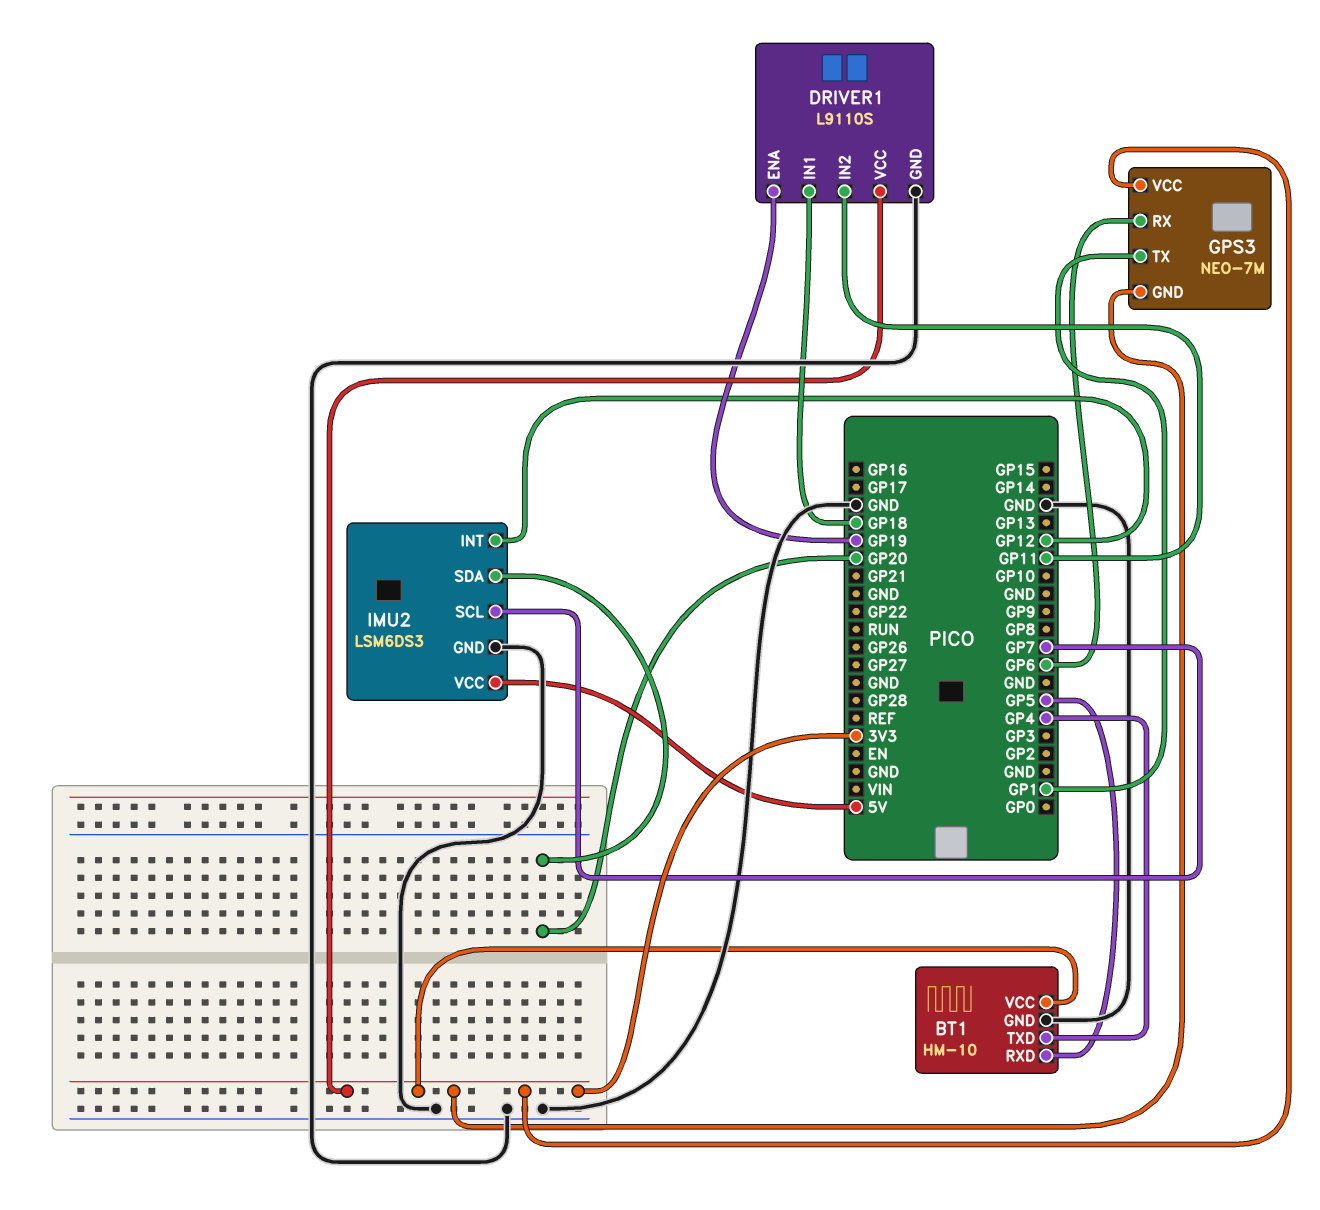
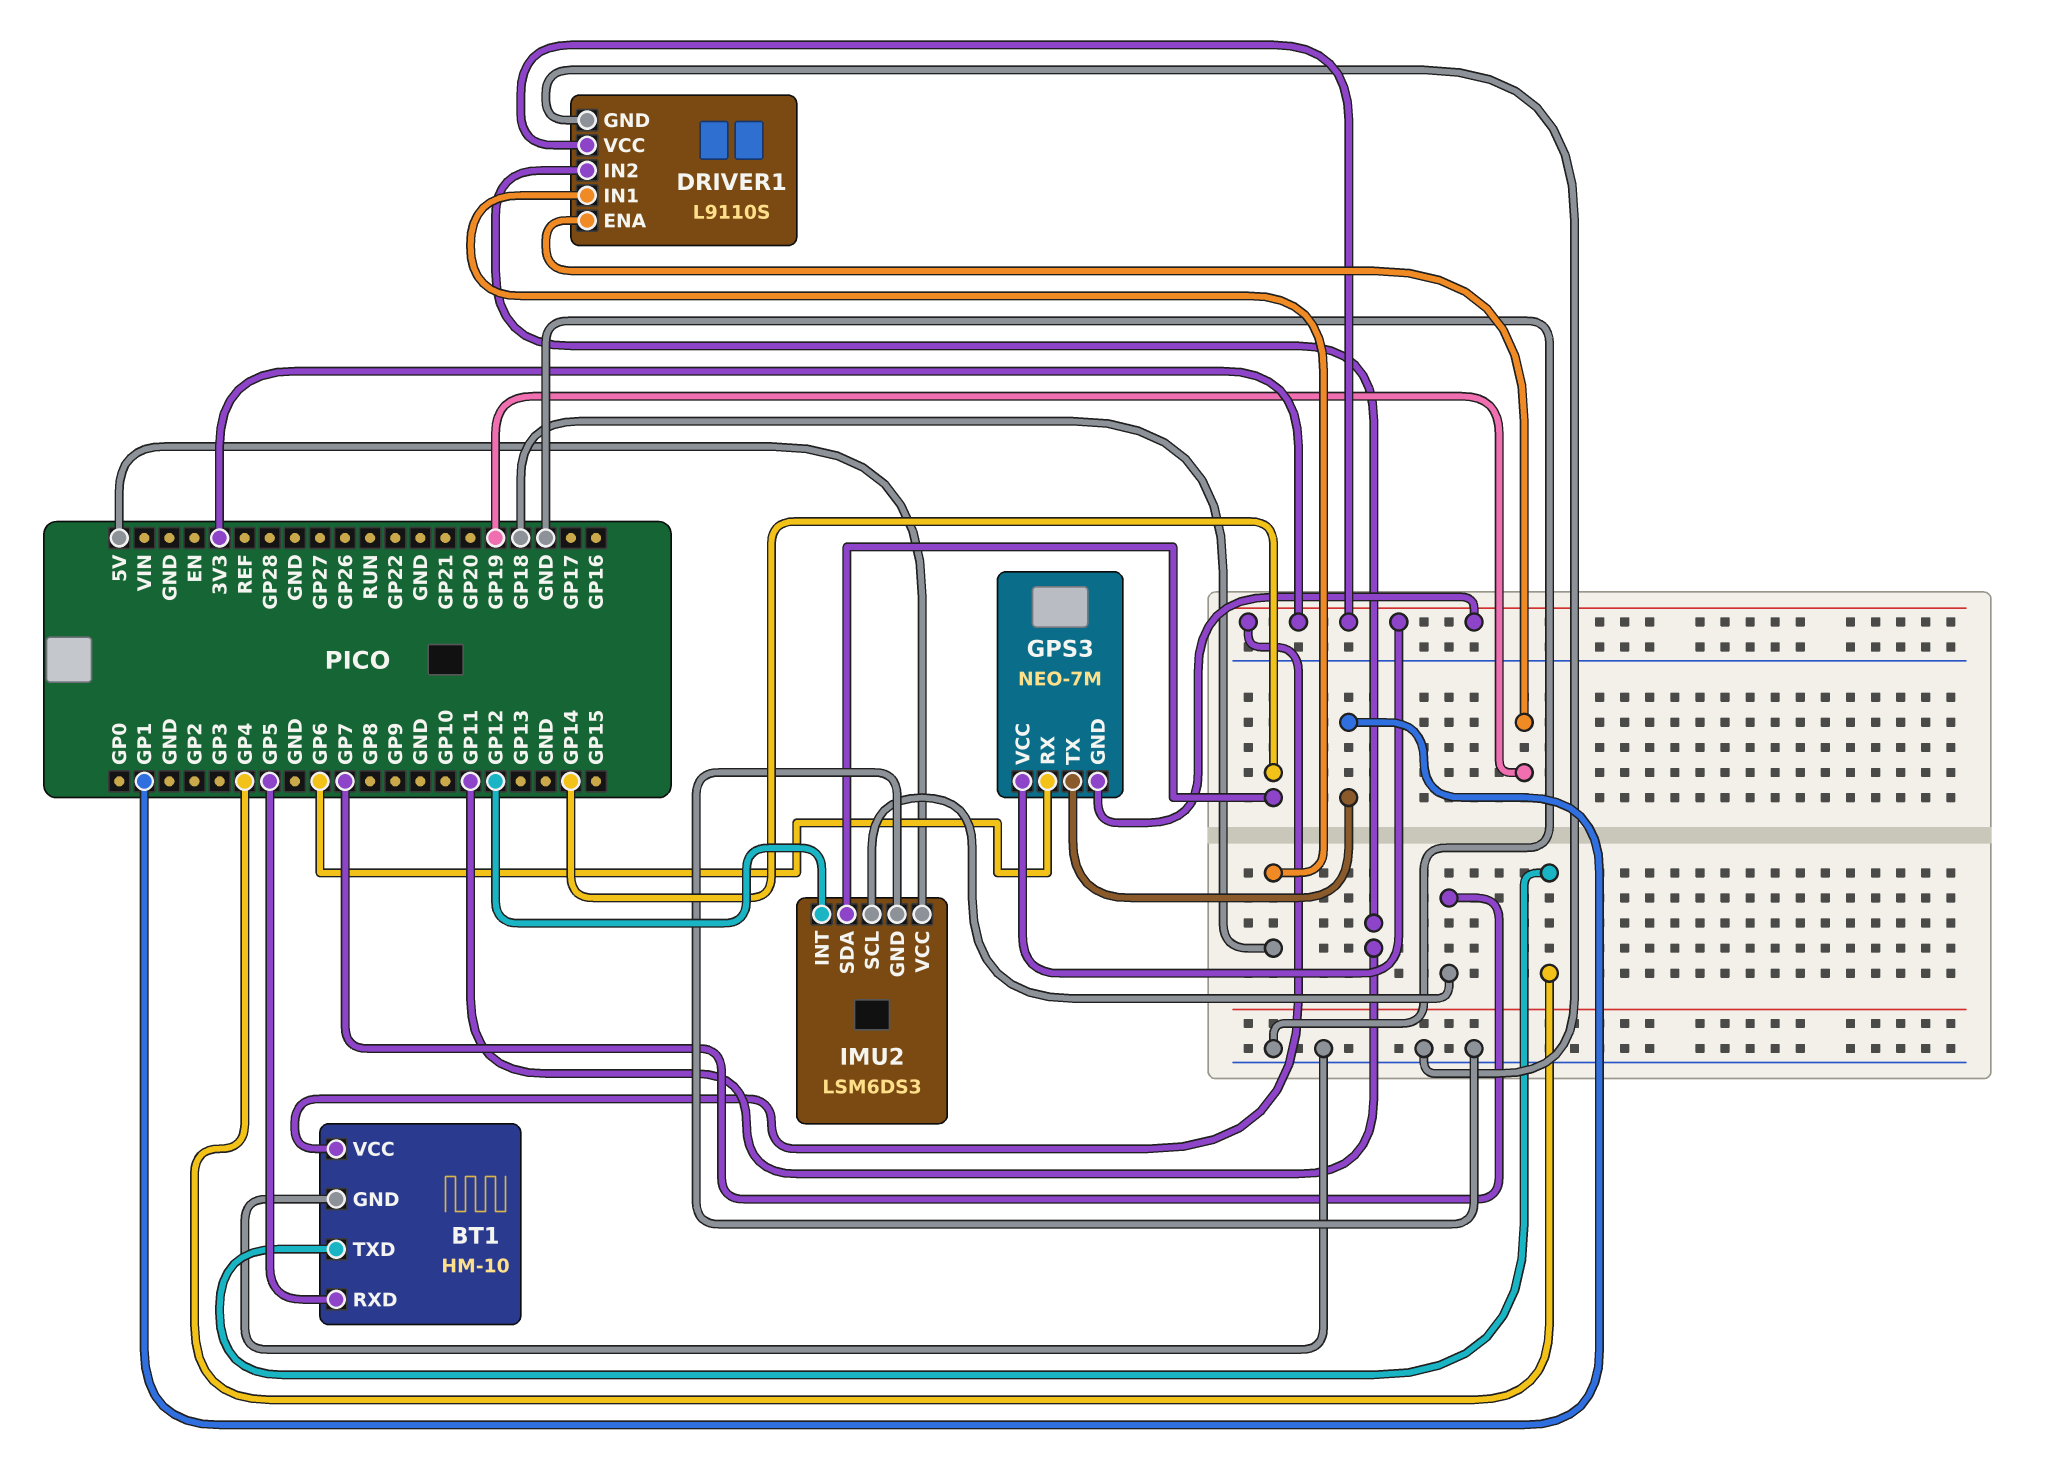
IMU2 pin SDA: GP20 -> GP14

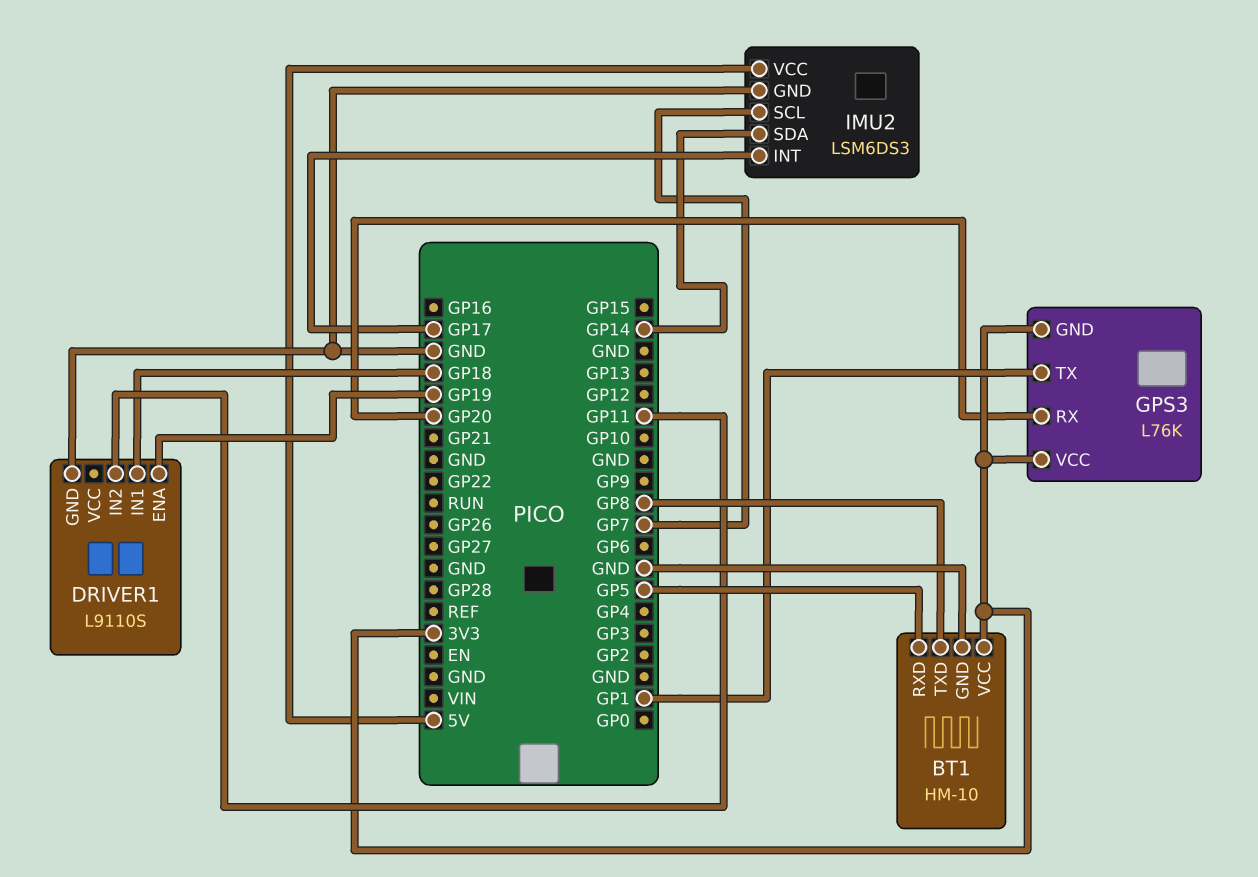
BT1 pin TXD: GP4 -> GP8
DRIVER1 pin VCC: 3V3 -> none
GPS3: NEO-7M -> L76K
GPS3 pin RX: GP6 -> GP20
IMU2 pin INT: GP12 -> GP17

